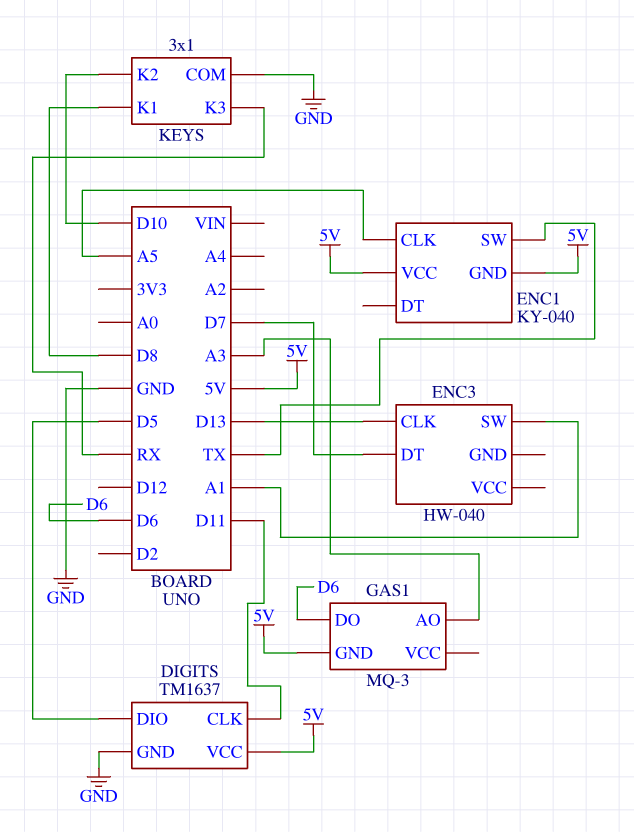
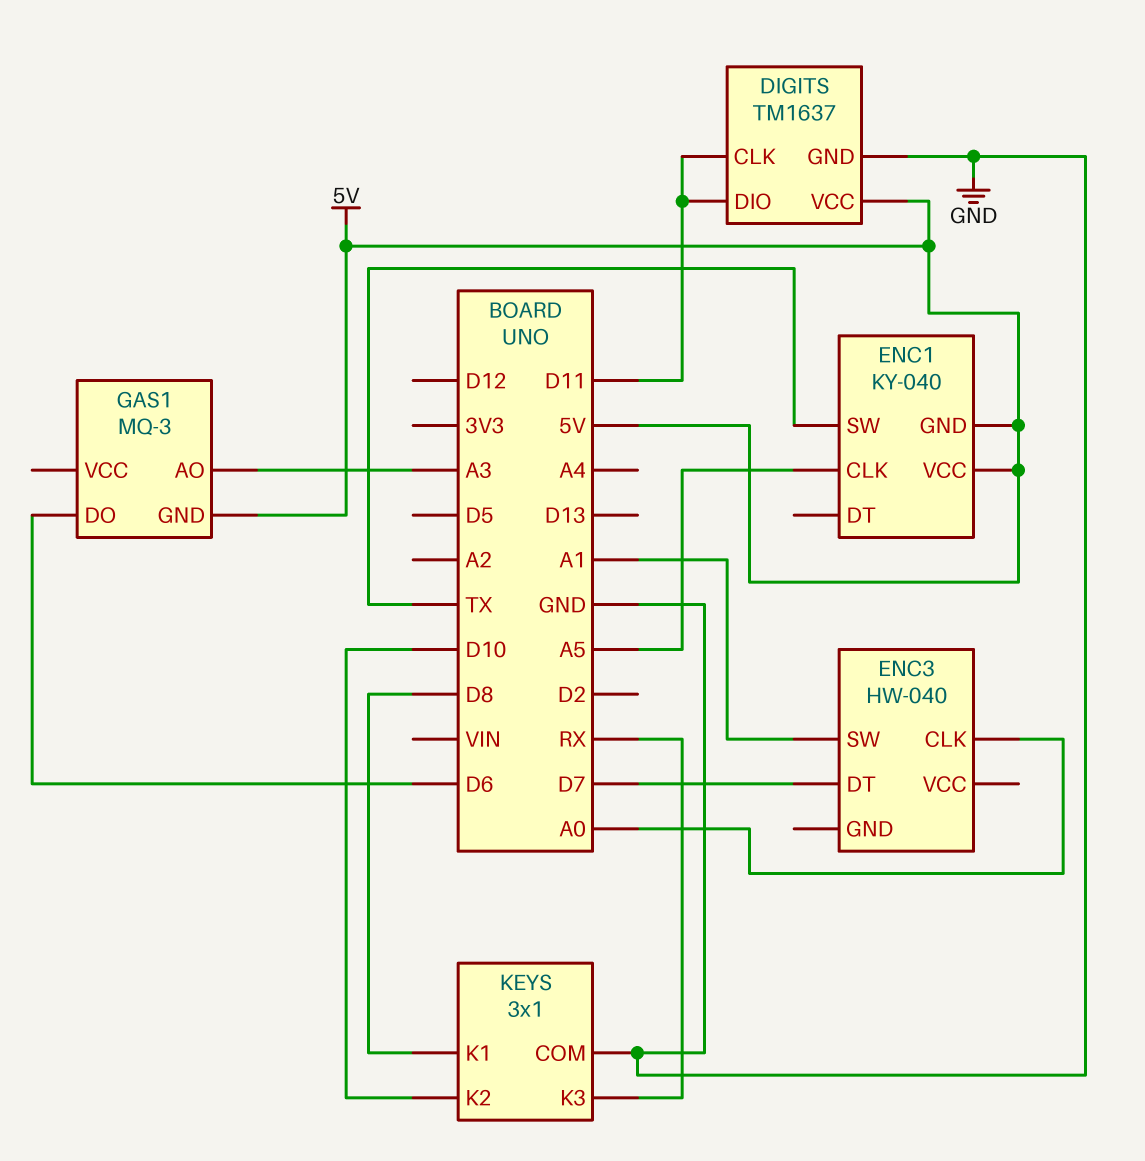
DIGITS pin DIO: D5 -> D11
ENC3 pin CLK: D13 -> A0

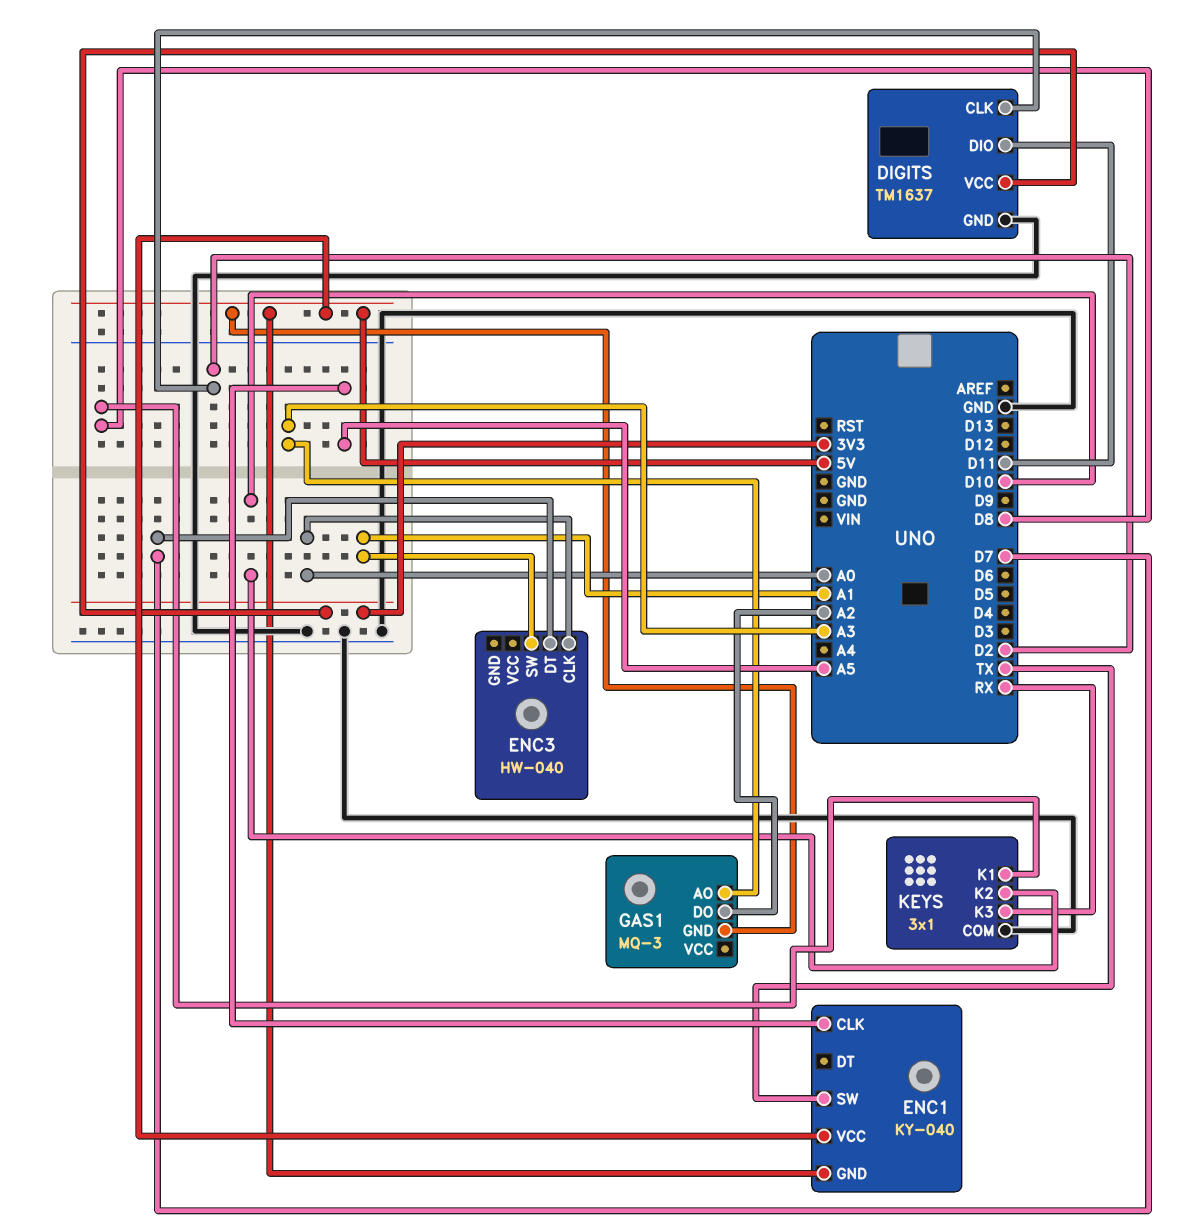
DIGITS pin CLK: D11 -> D2
DIGITS pin VCC: 5V -> 3V3
GAS1 pin DO: D6 -> A2

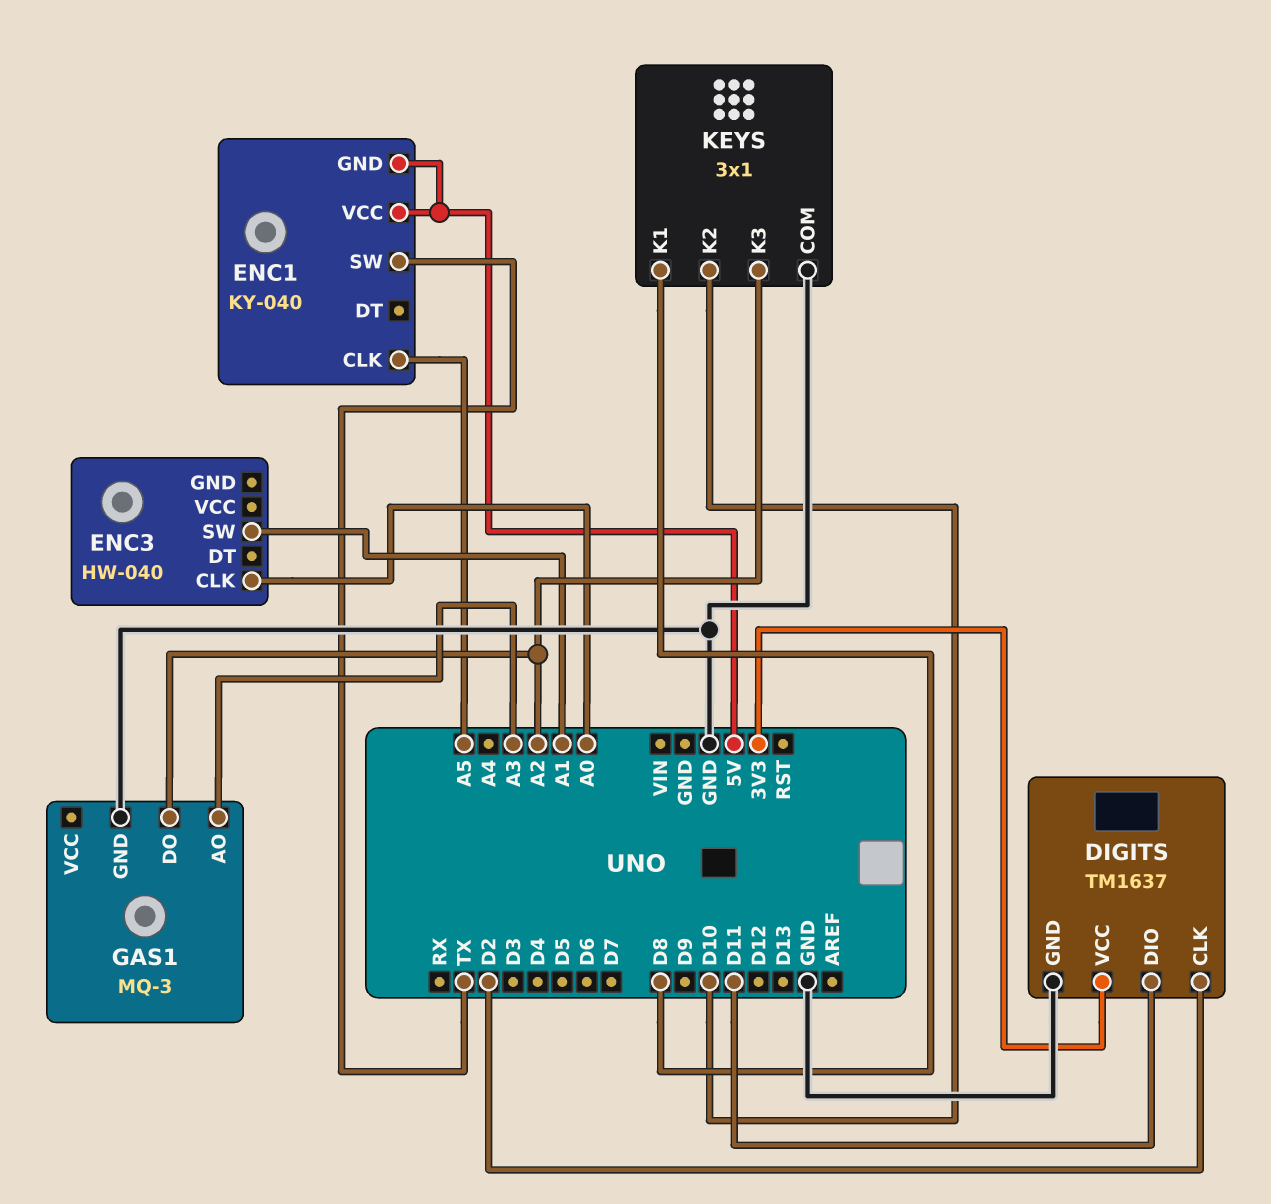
ENC3 pin DT: D7 -> none
GAS1 pin GND: 5V -> GND
KEYS pin K3: RX -> A2

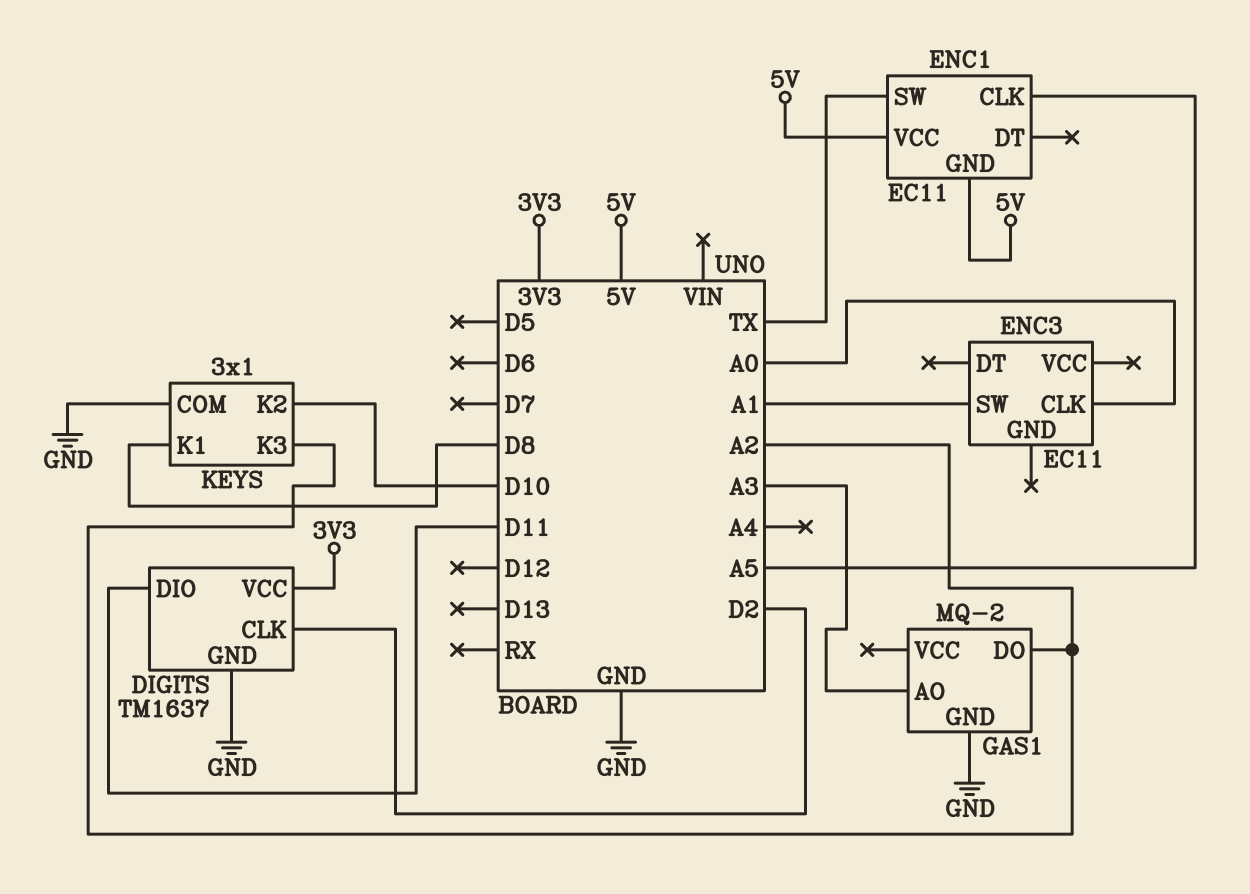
ENC1: KY-040 -> EC11
ENC3: HW-040 -> EC11
GAS1: MQ-3 -> MQ-2

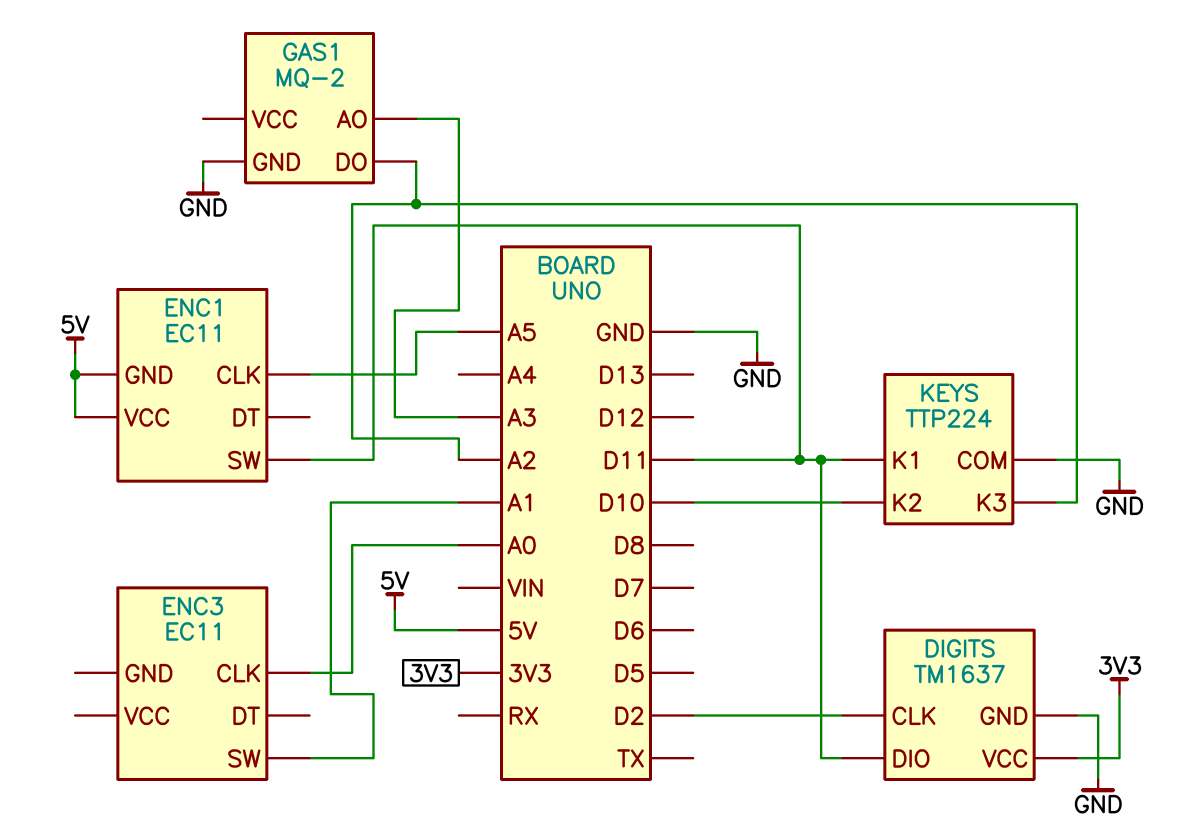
ENC1 pin SW: TX -> D11
KEYS: 3x1 -> TTP224
KEYS pin K1: D8 -> D11

